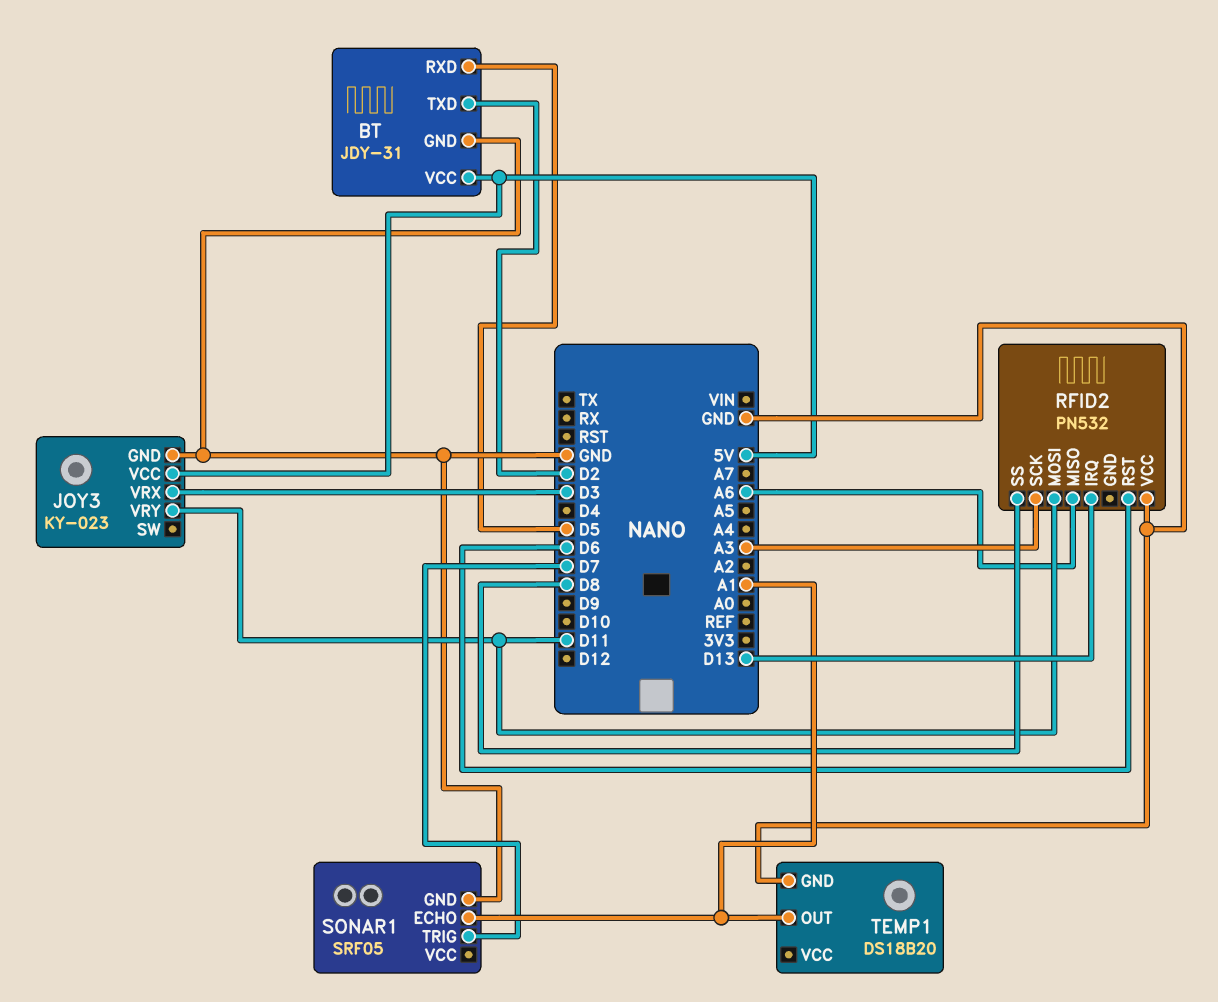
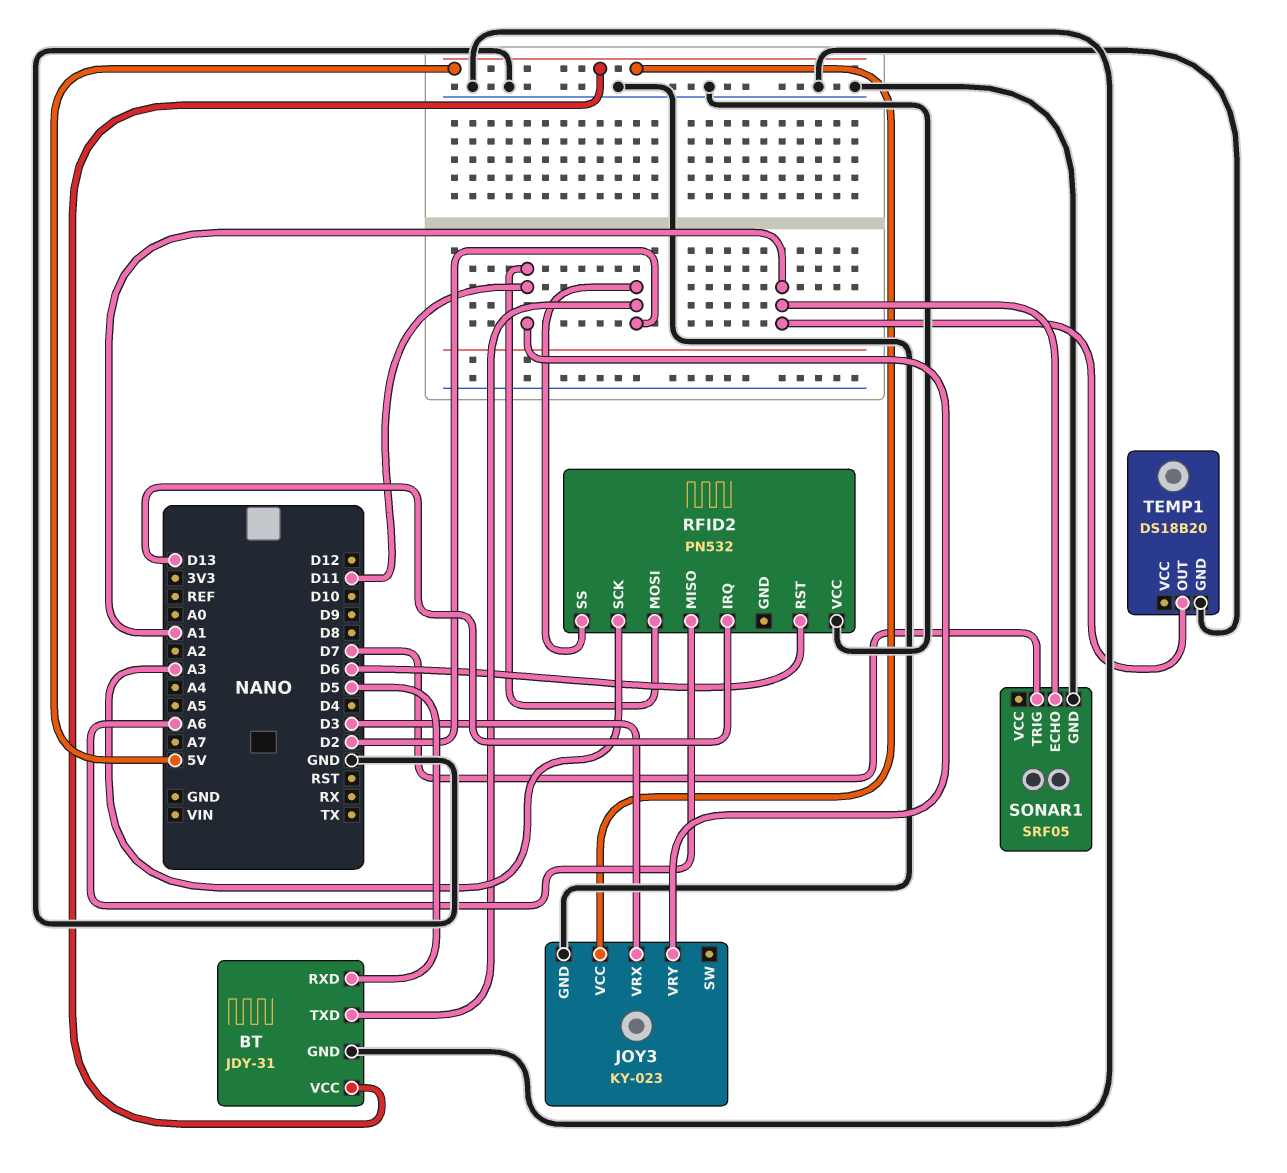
RFID2 pin SS: D8 -> D2

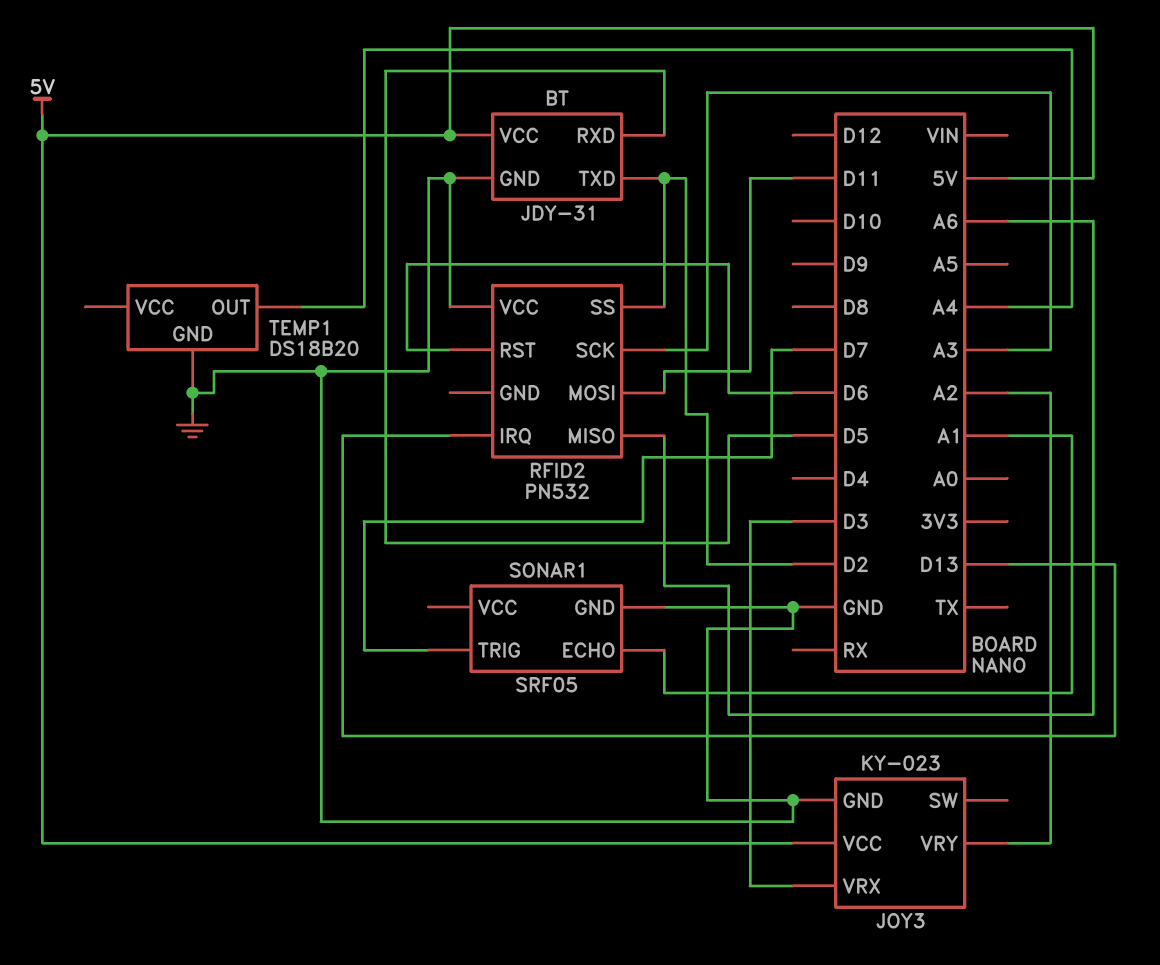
JOY3 pin VRY: D11 -> A2
TEMP1 pin OUT: A1 -> A4

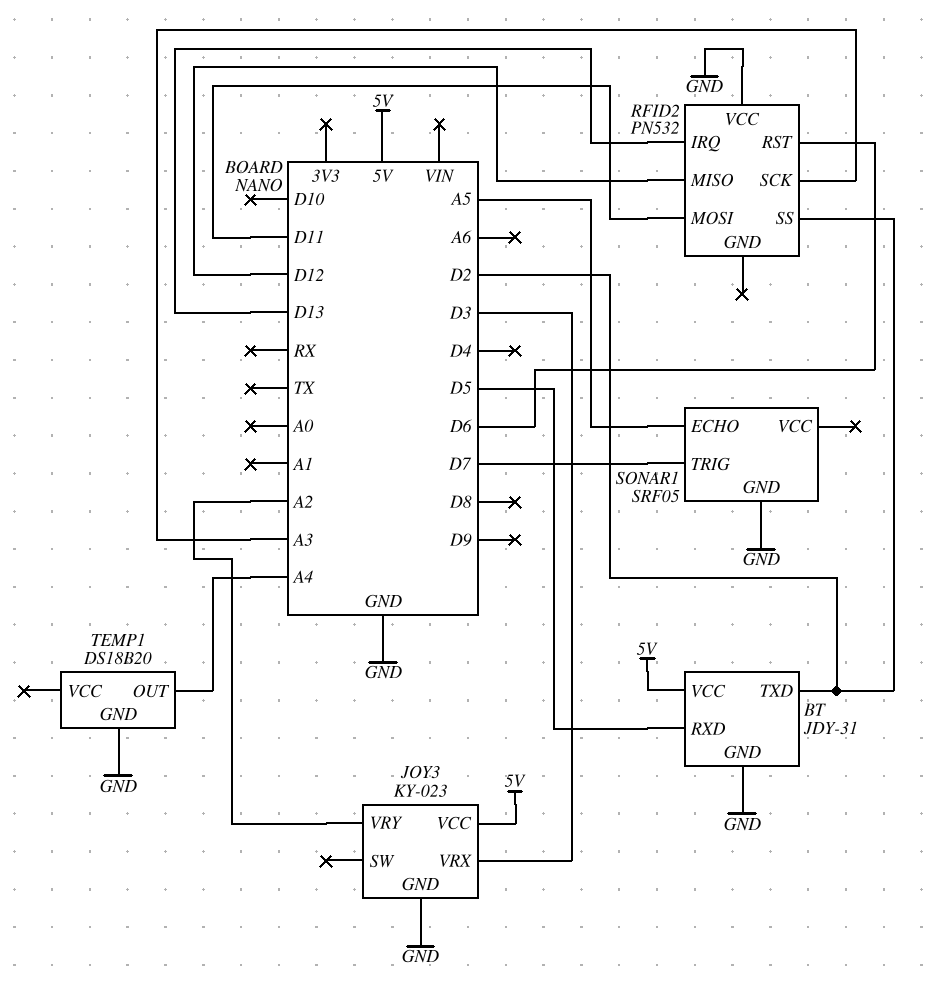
RFID2 pin MISO: A6 -> D12
SONAR1 pin ECHO: A1 -> A5

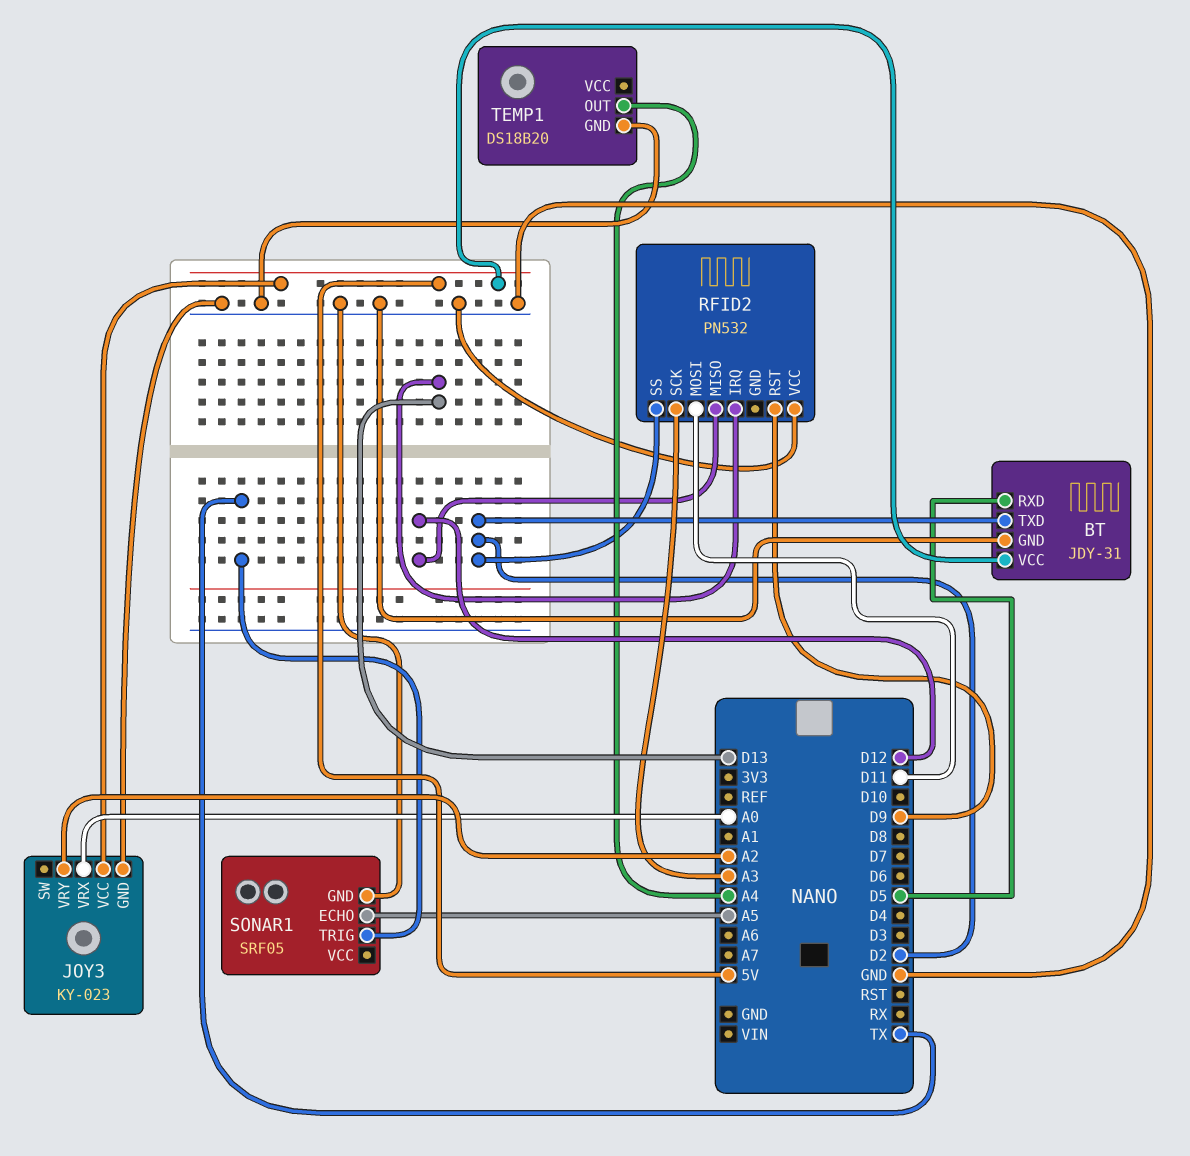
JOY3 pin VRX: D3 -> A0
RFID2 pin RST: D6 -> D9
SONAR1 pin TRIG: D7 -> TX

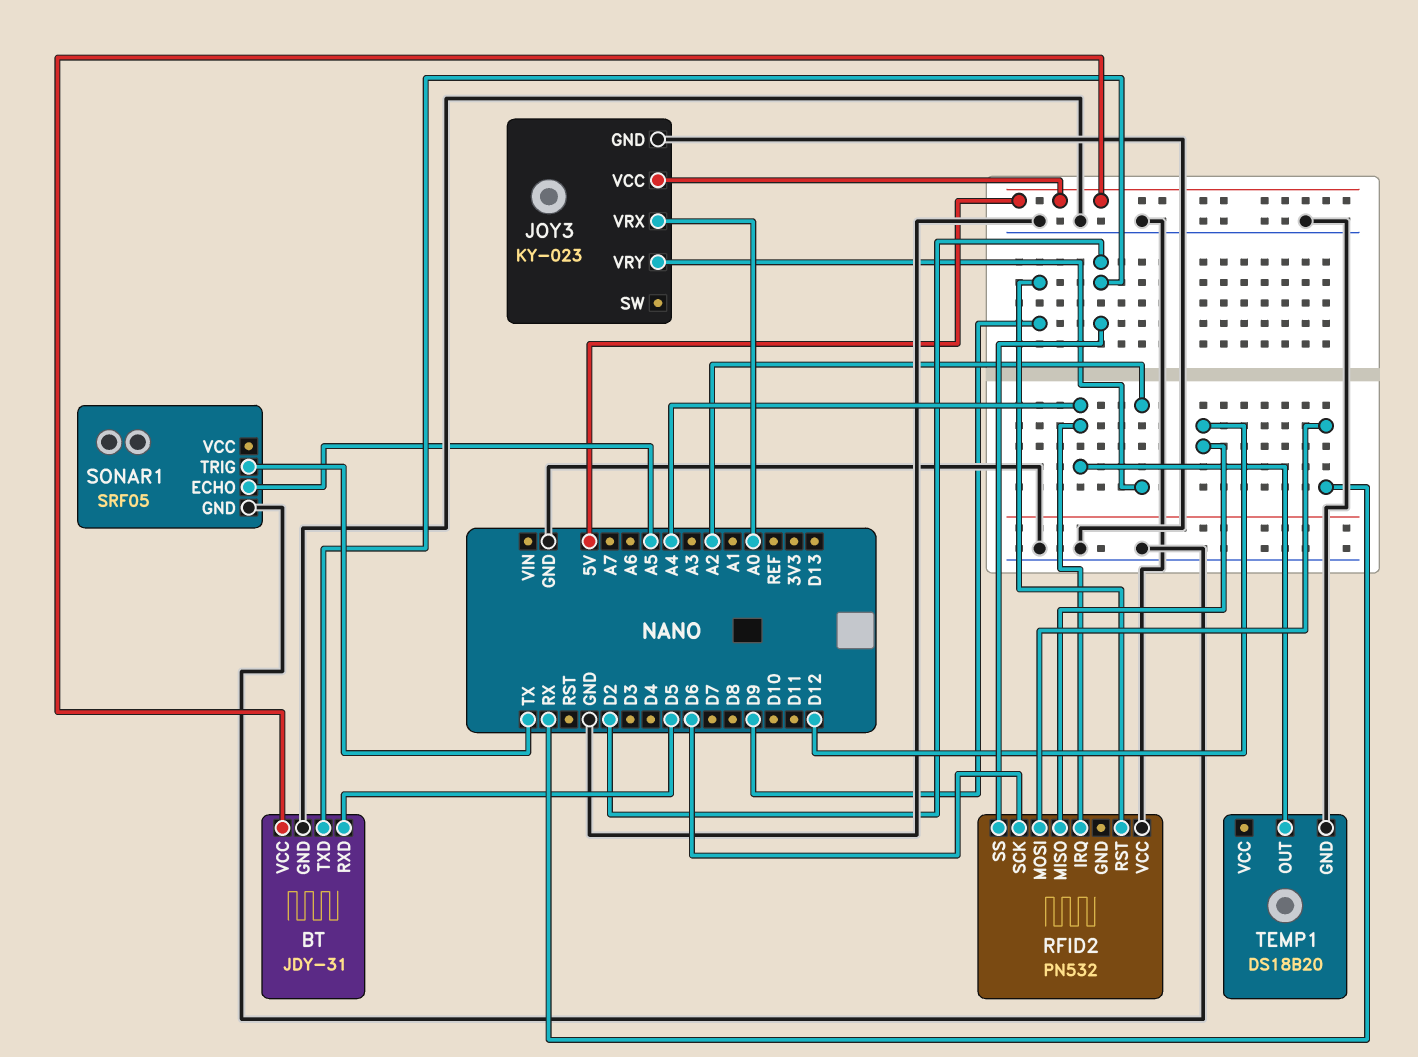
RFID2 pin IRQ: D13 -> A4
RFID2 pin MOSI: D11 -> RX
RFID2 pin SCK: A3 -> D6

